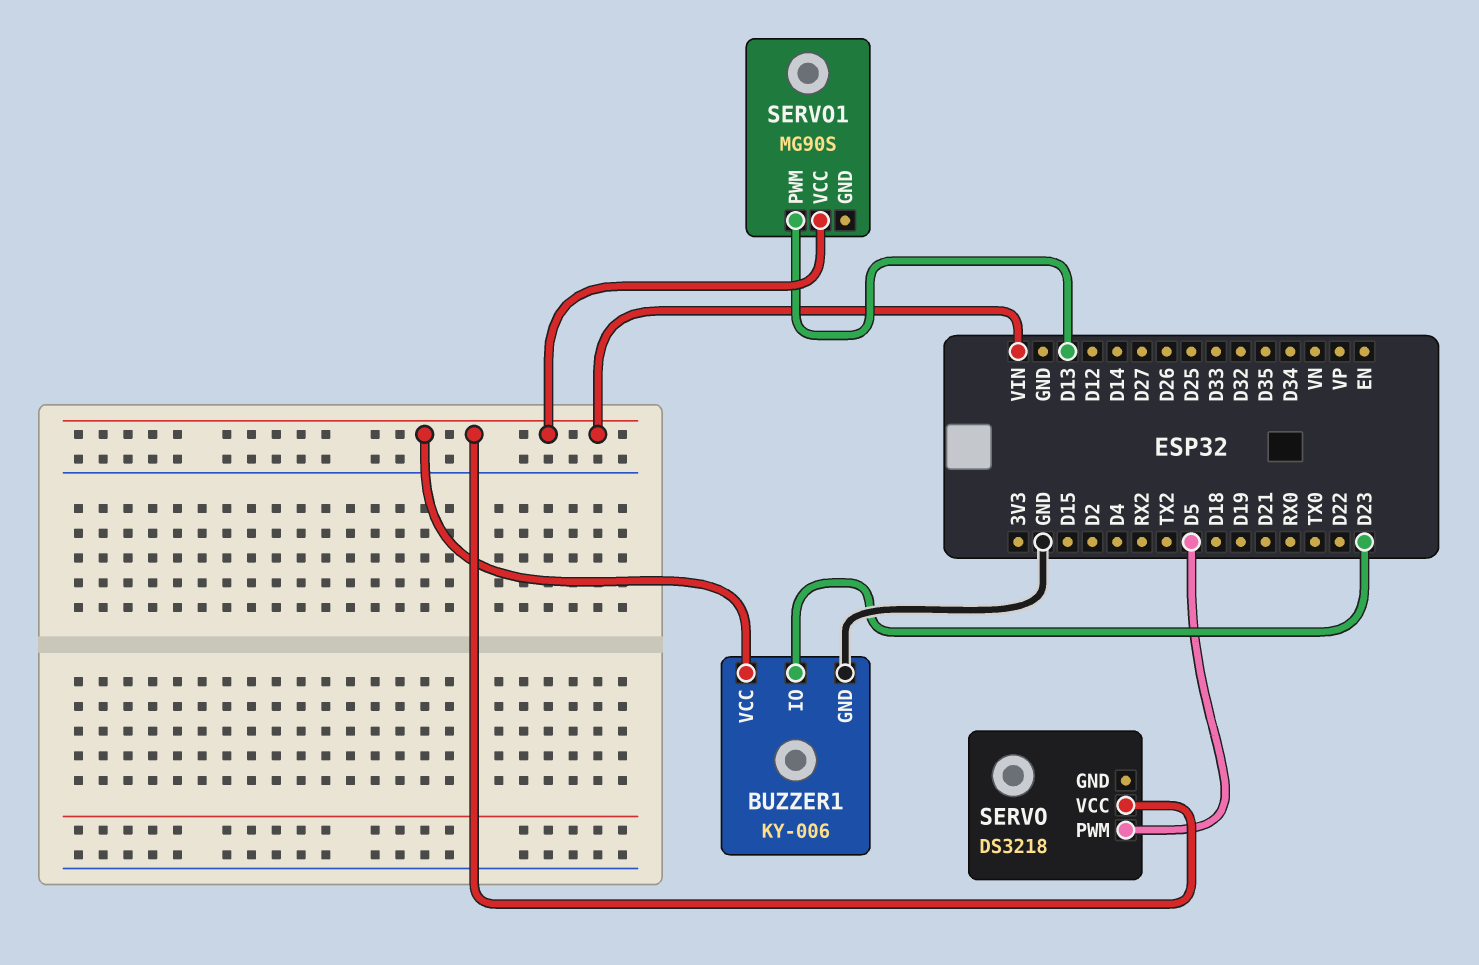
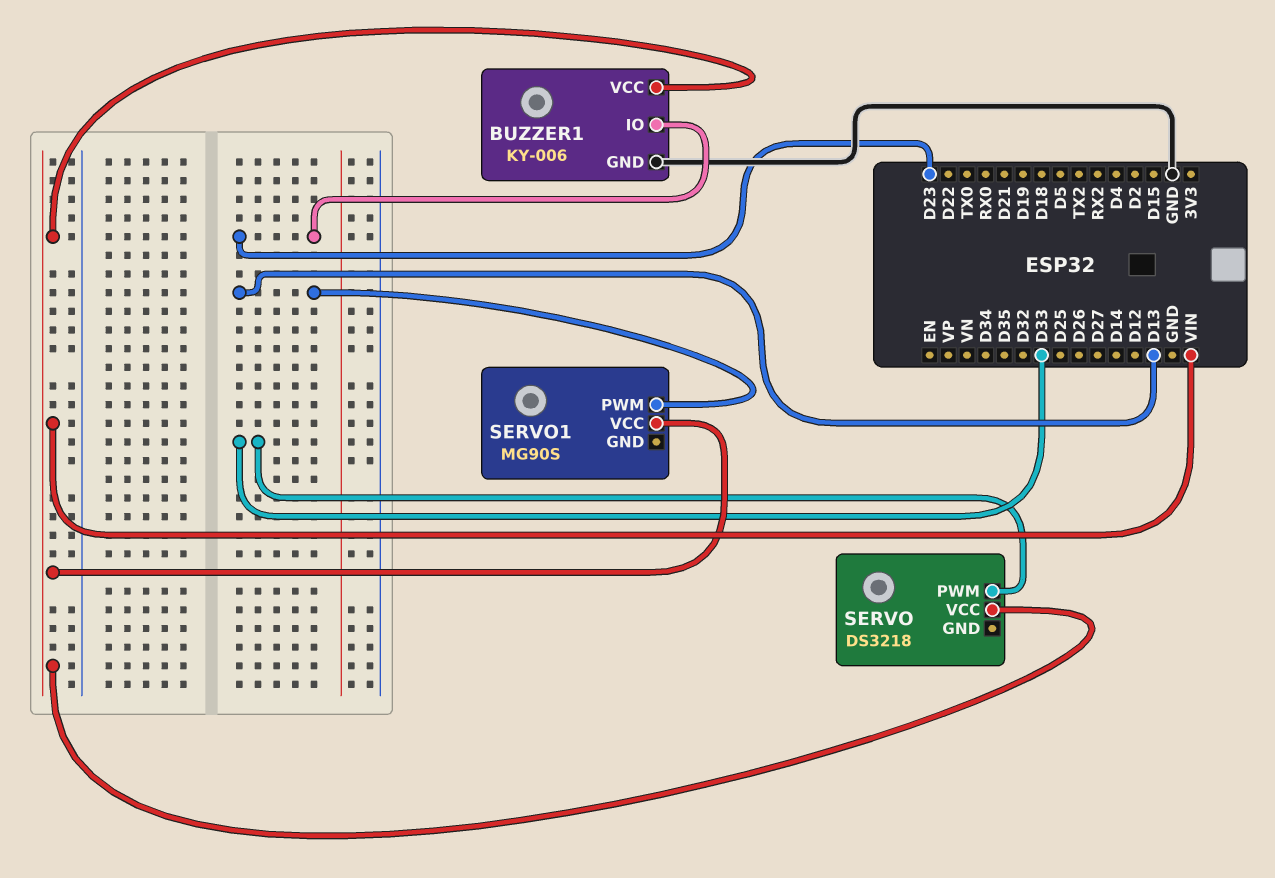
SERVO pin PWM: D5 -> D33

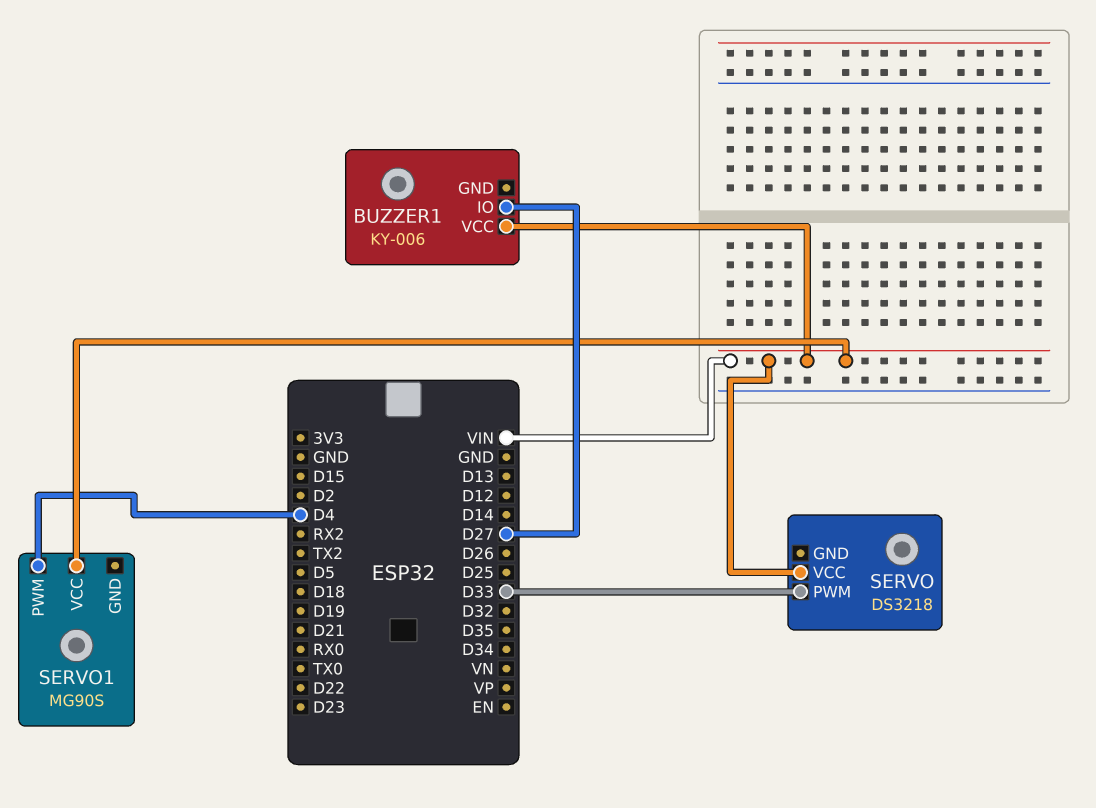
BUZZER1 pin GND: GND -> none
BUZZER1 pin IO: D23 -> D27
SERVO1 pin PWM: D13 -> D4

